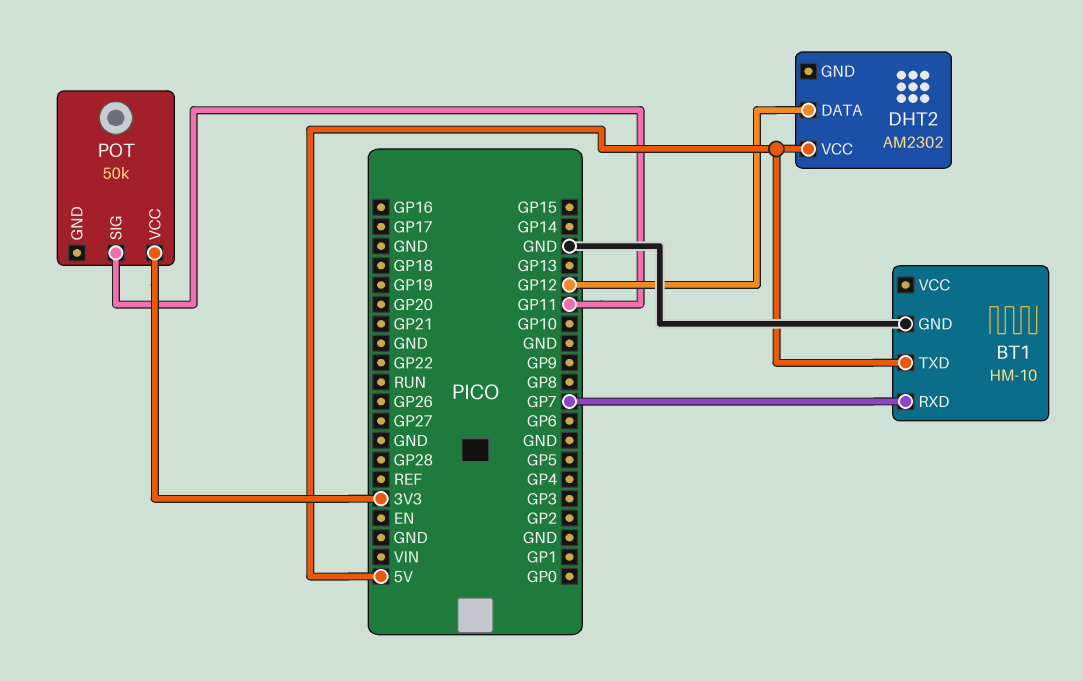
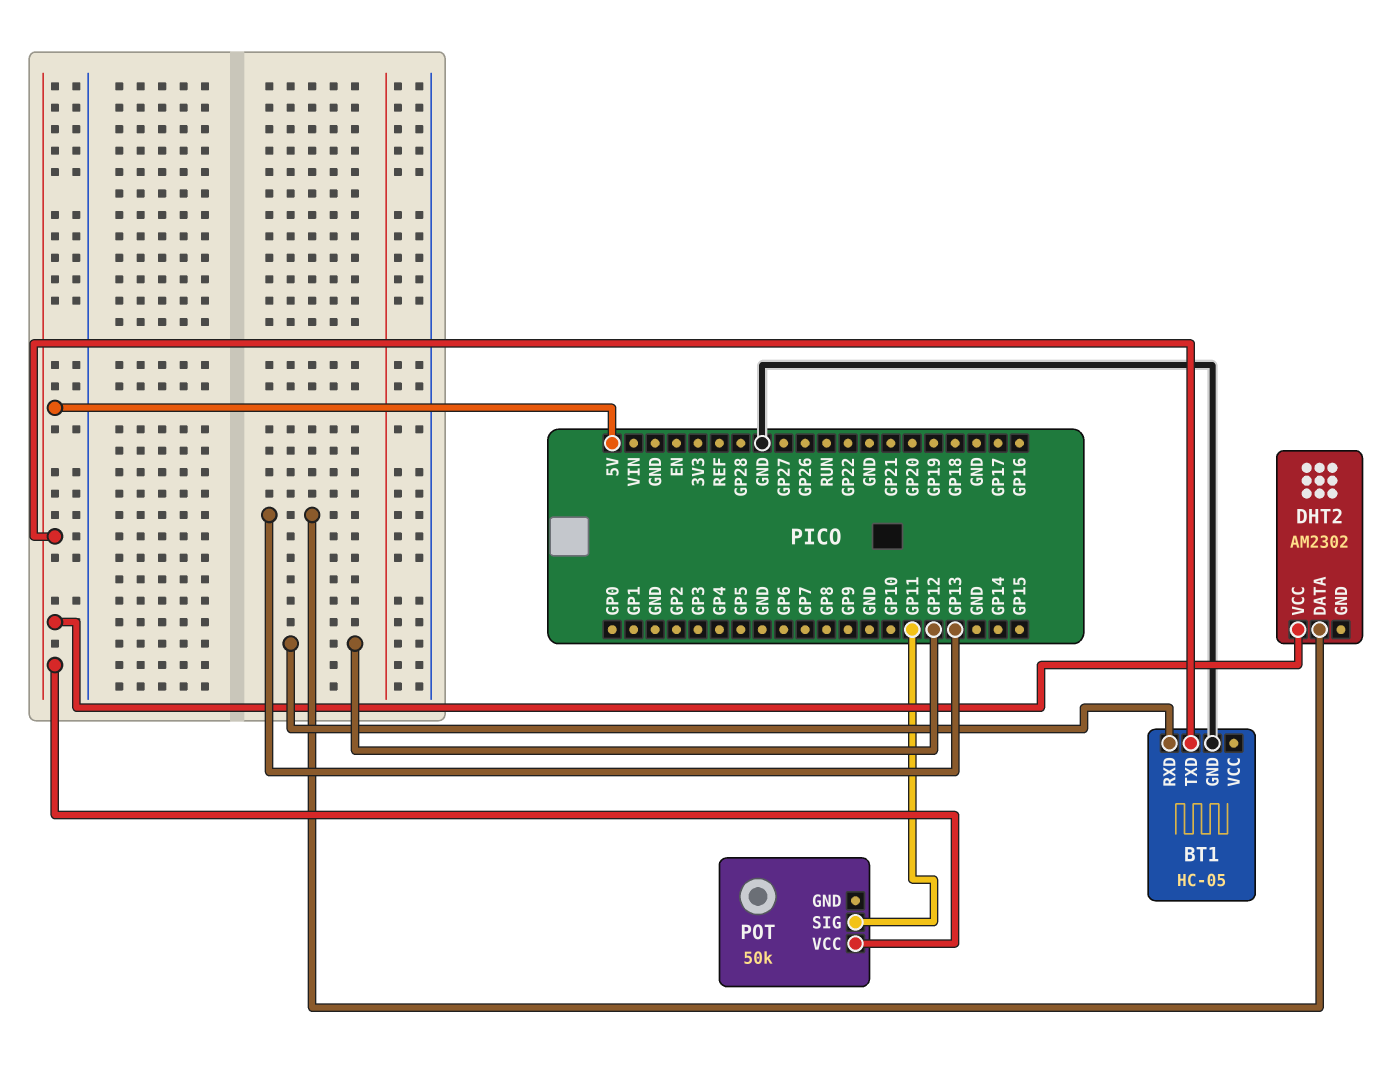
BT1: HM-10 -> HC-05
BT1 pin RXD: GP7 -> GP12
DHT2 pin DATA: GP12 -> GP13
POT pin VCC: 3V3 -> 5V

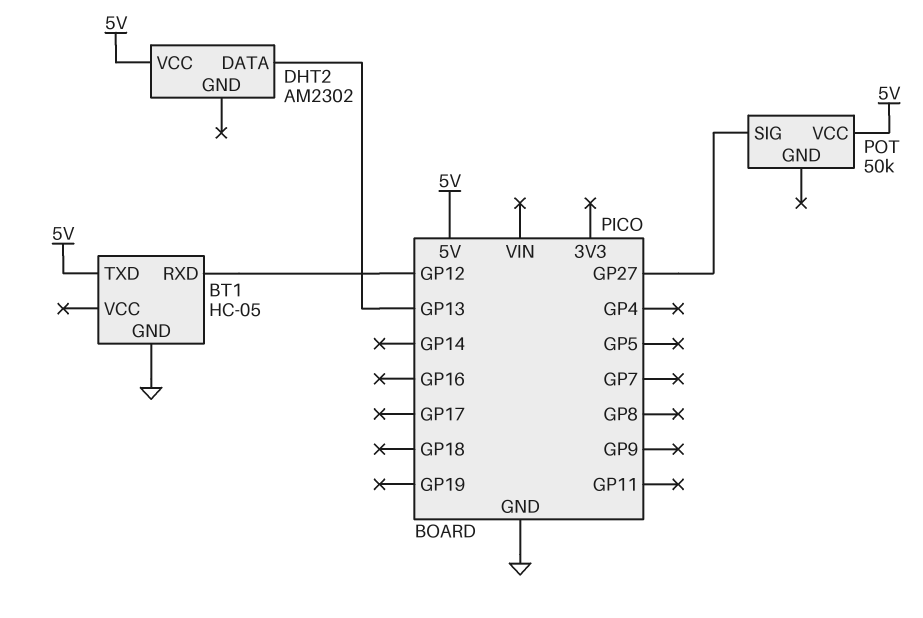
POT pin SIG: GP11 -> GP27

